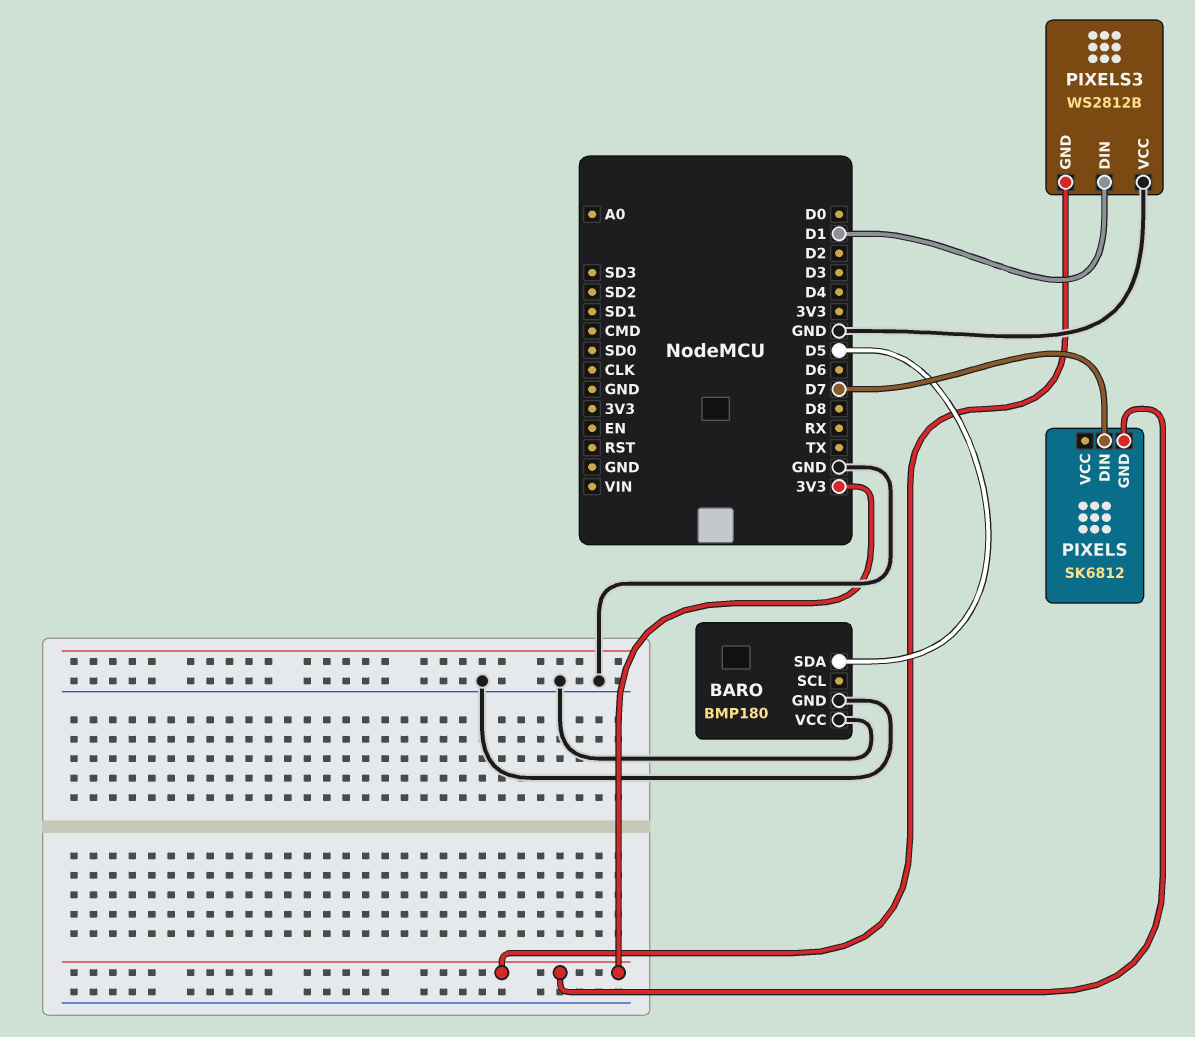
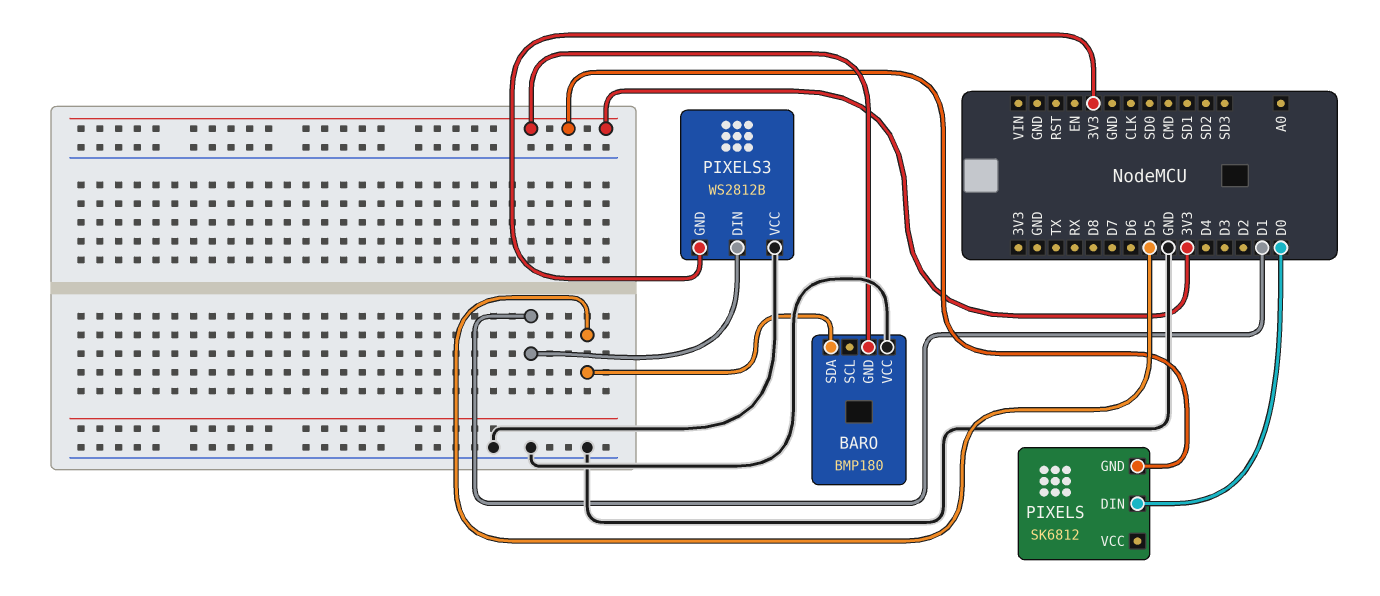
BARO pin GND: GND -> 3V3
PIXELS pin DIN: D7 -> D0

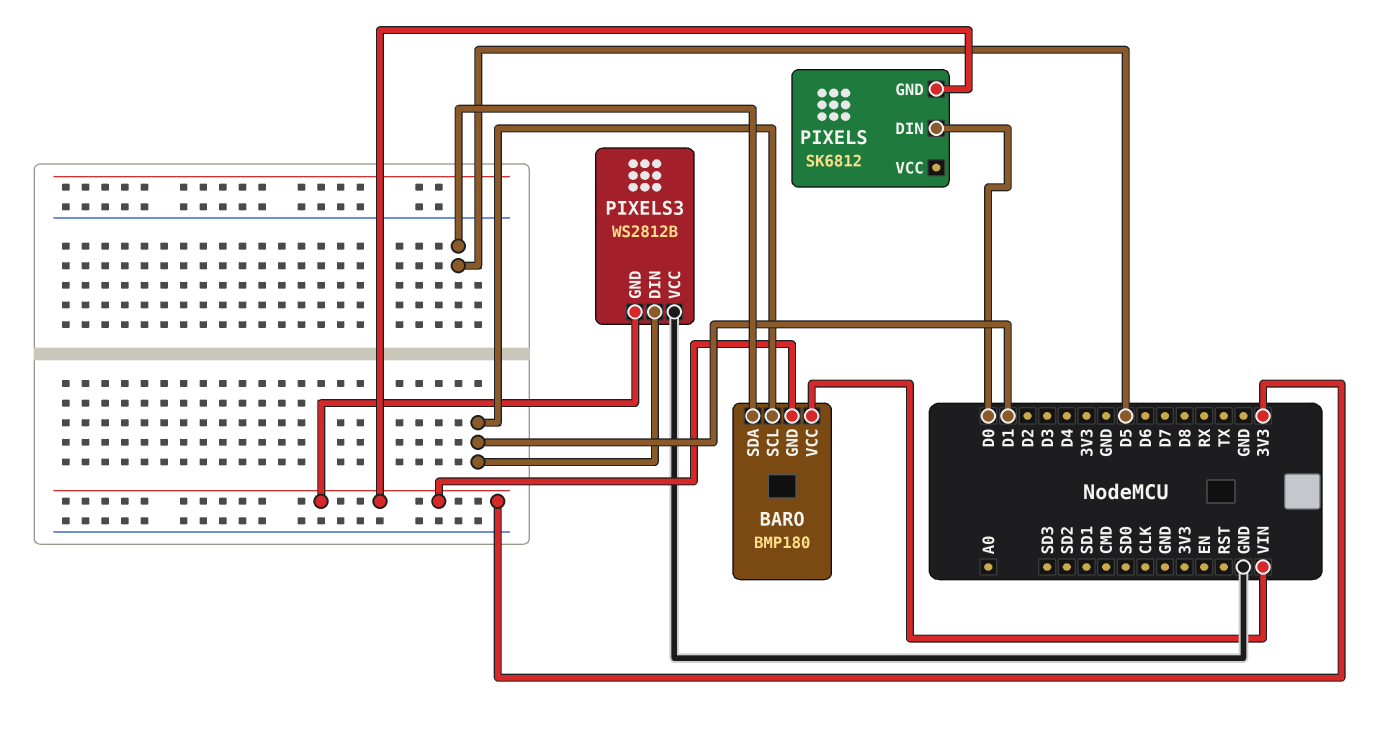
BARO pin SCL: none -> D1
BARO pin VCC: GND -> VIN

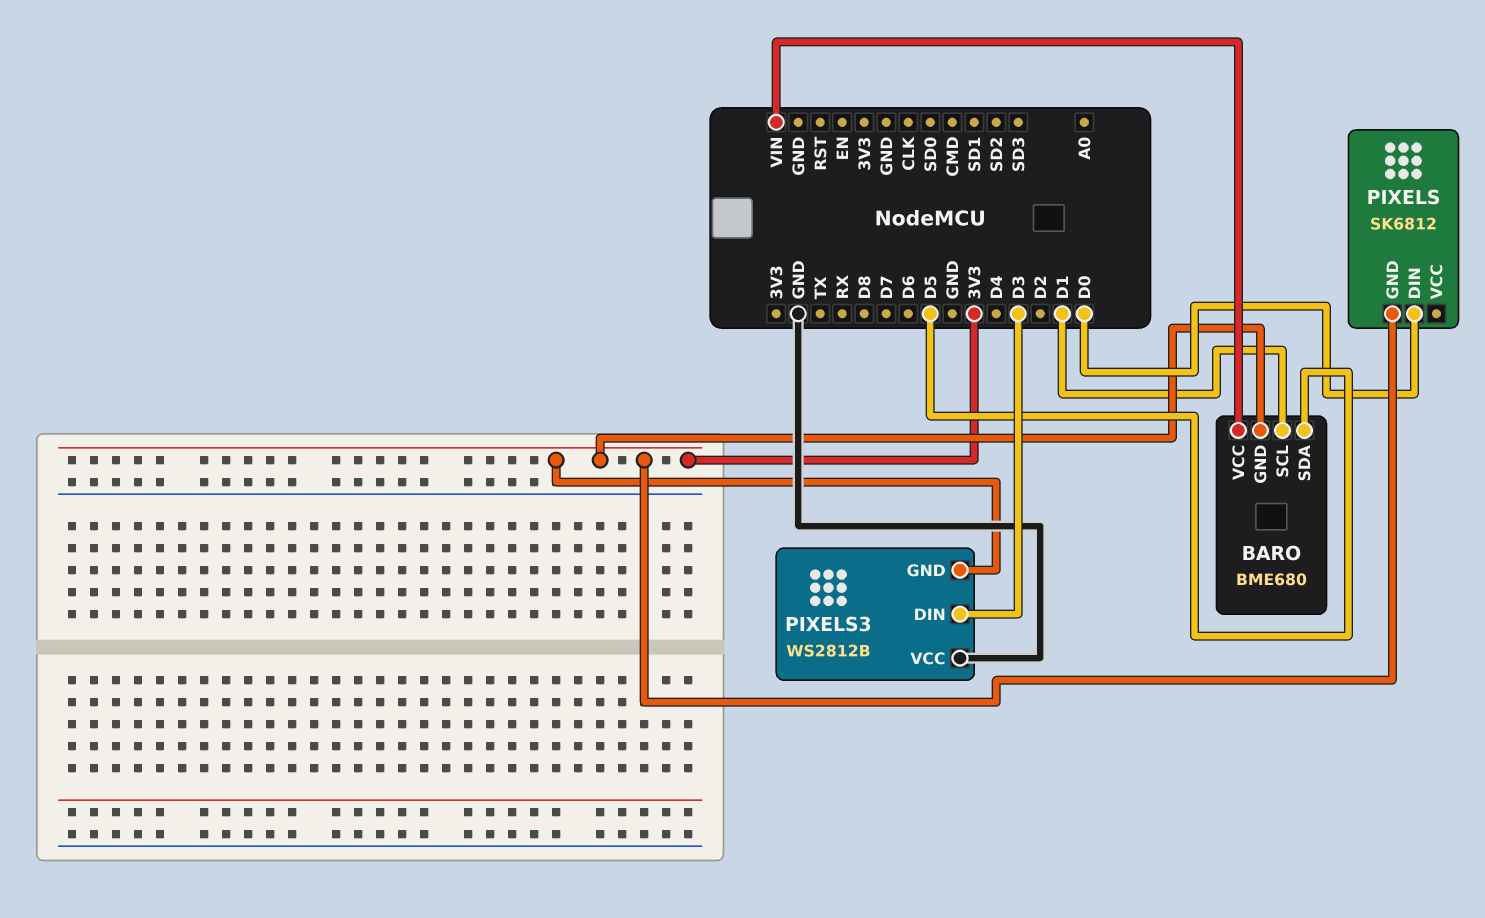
BARO: BMP180 -> BME680
PIXELS3 pin DIN: D1 -> D3

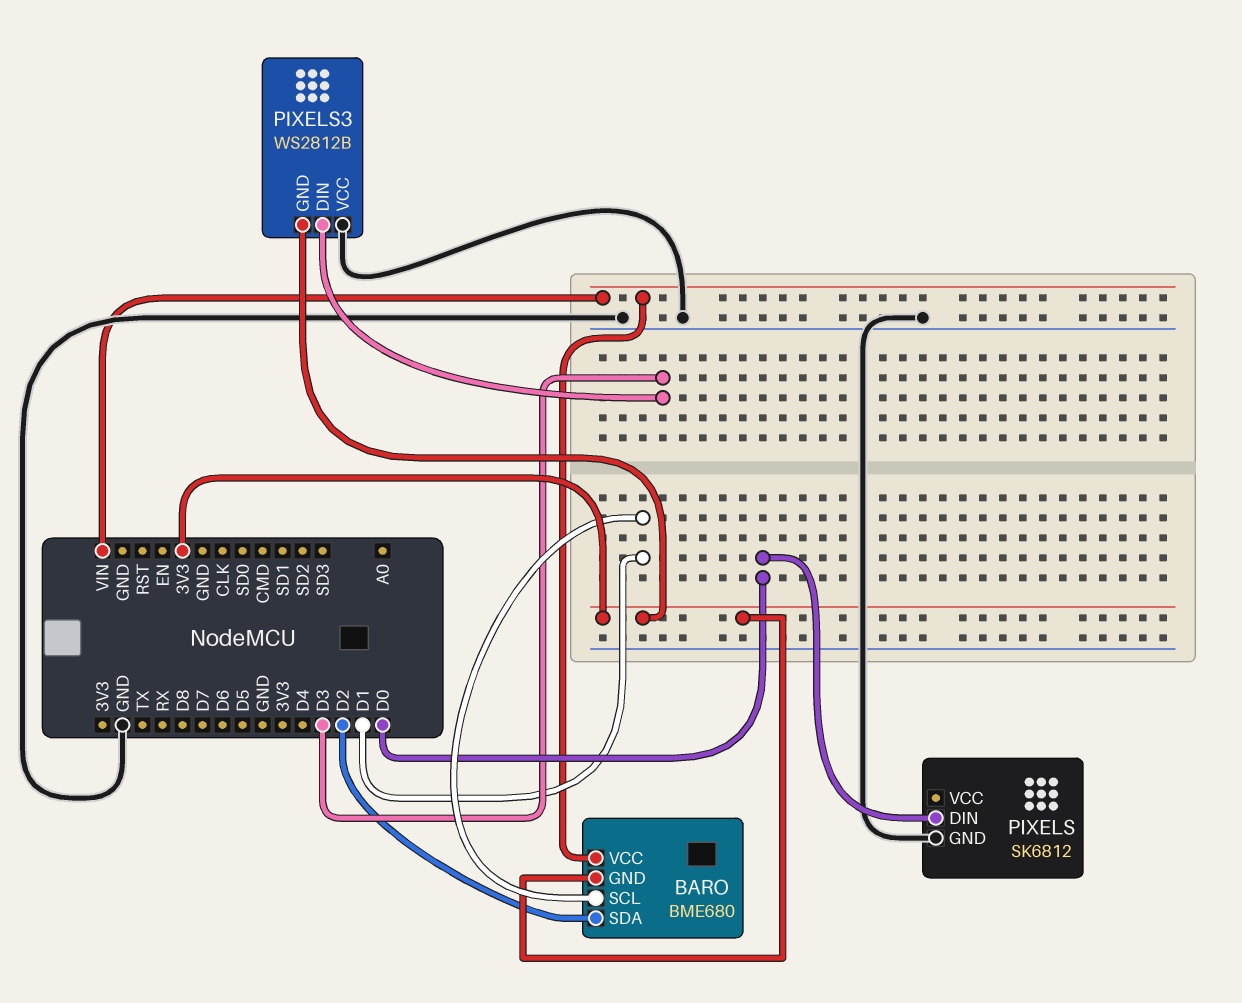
BARO pin SDA: D5 -> D2
PIXELS pin GND: 3V3 -> GND

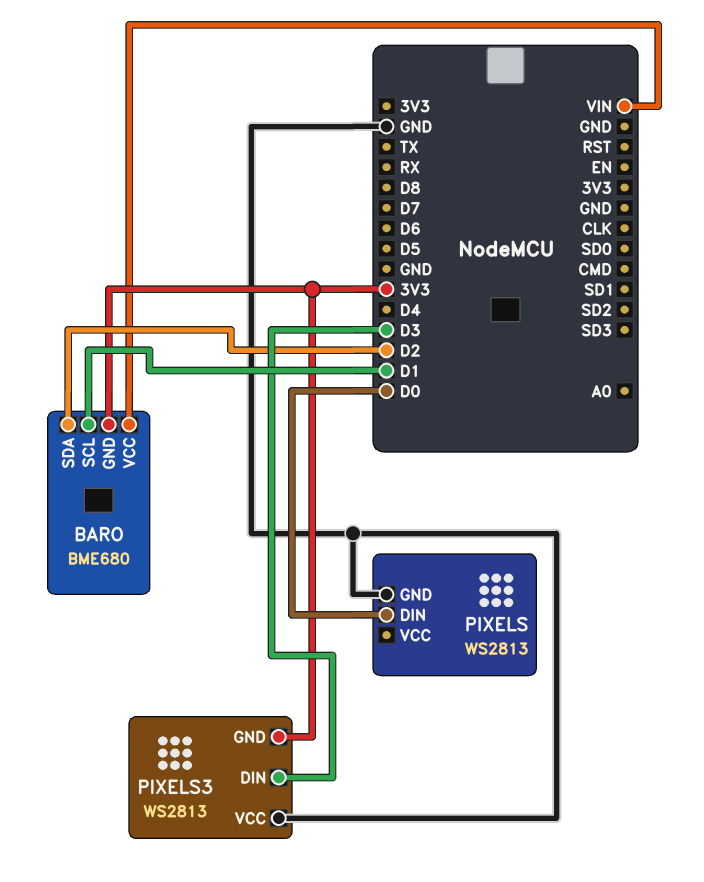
PIXELS: SK6812 -> WS2813
PIXELS3: WS2812B -> WS2813

